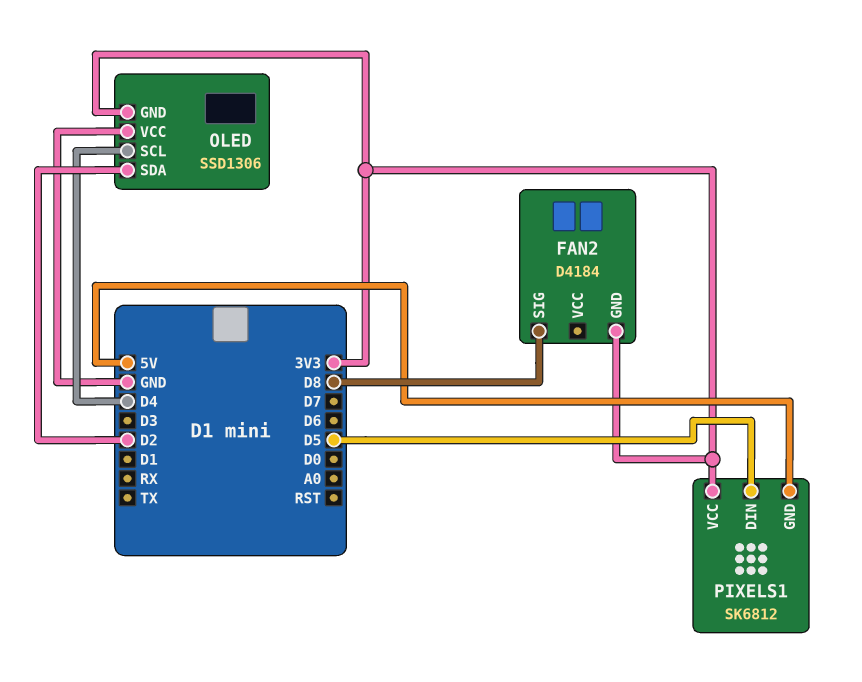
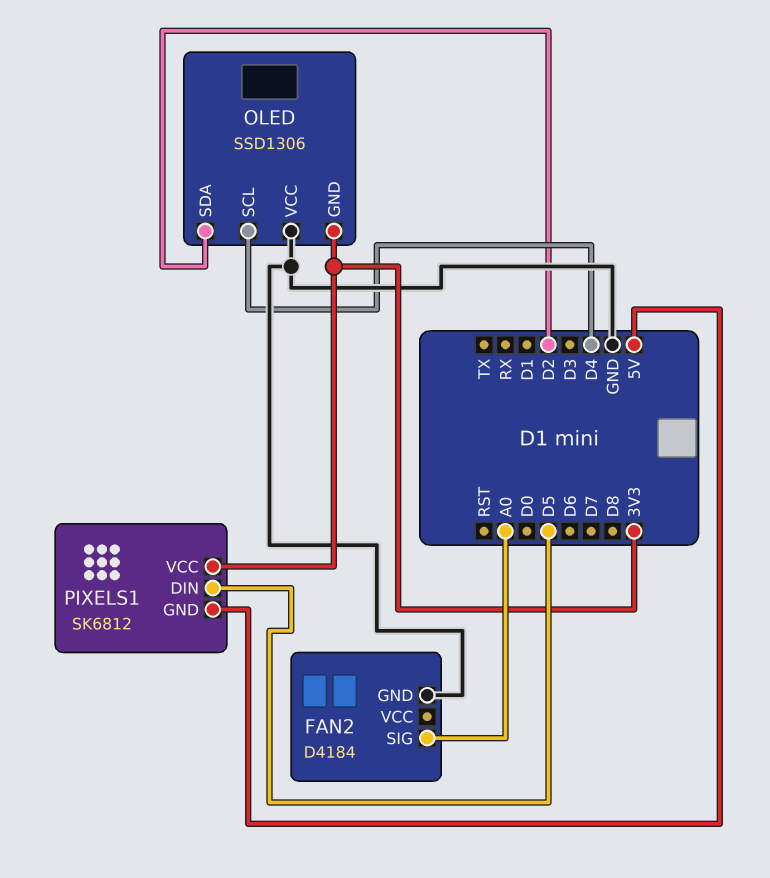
FAN2 pin GND: 3V3 -> GND
FAN2 pin SIG: D8 -> A0

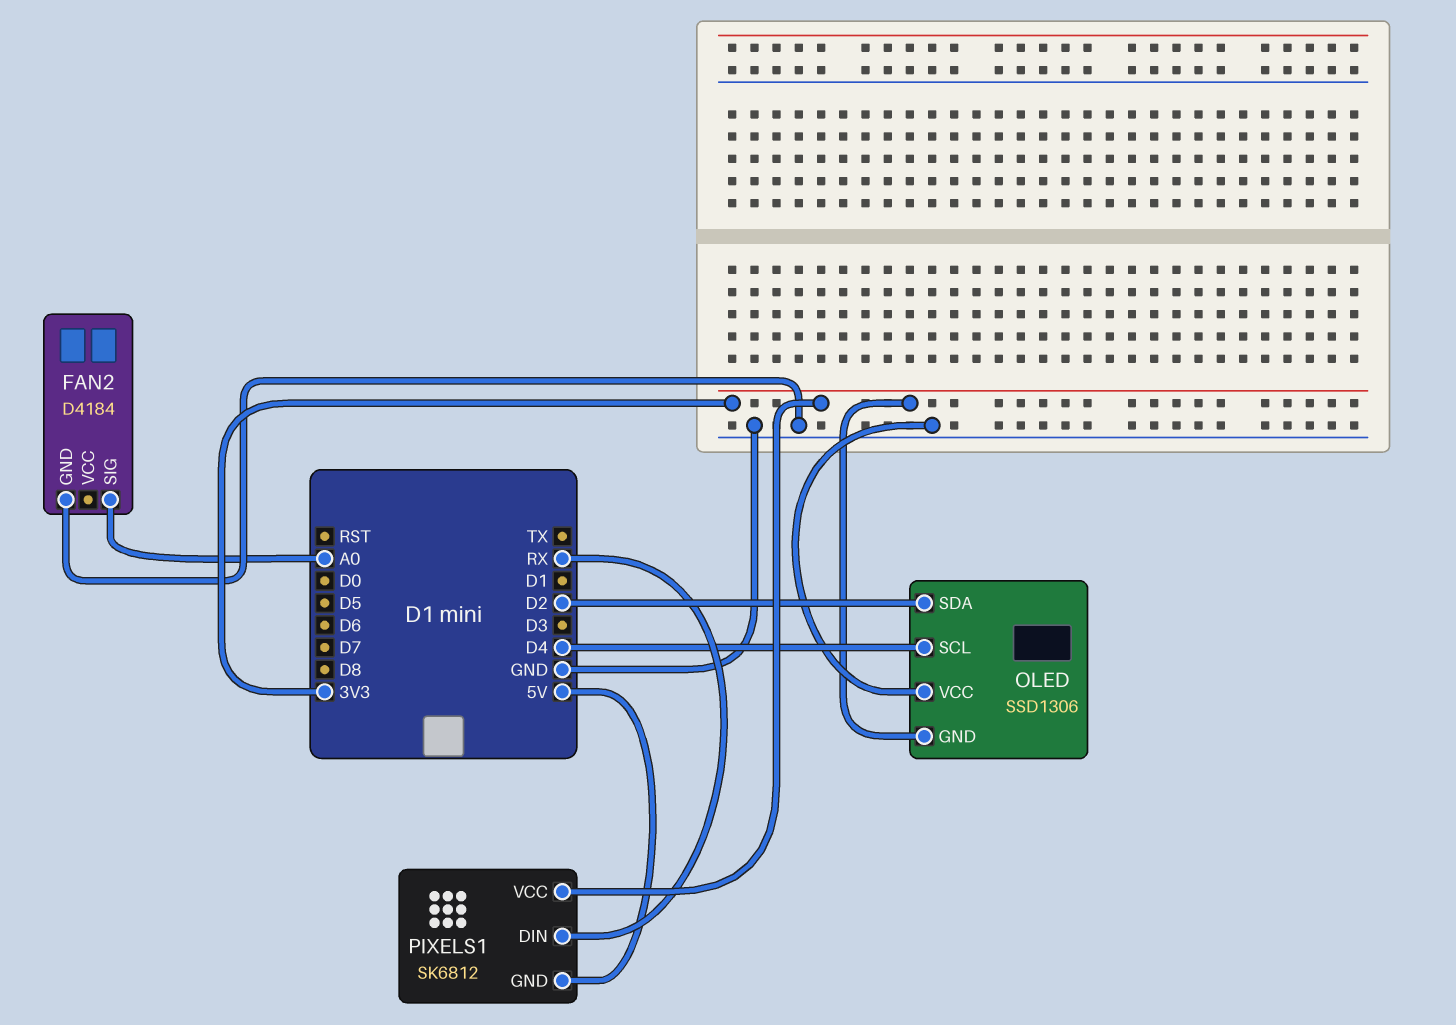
PIXELS1 pin DIN: D5 -> RX

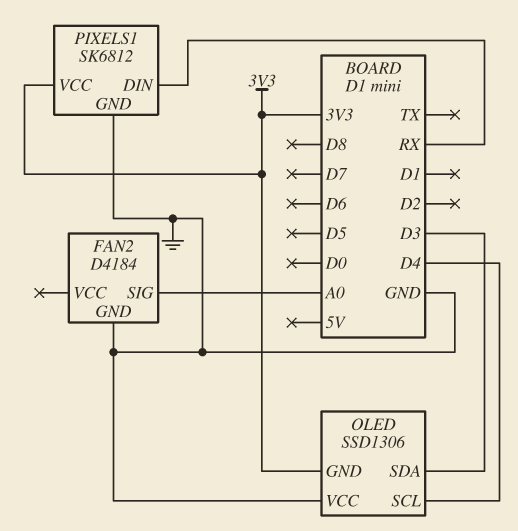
OLED pin SDA: D2 -> D3
PIXELS1 pin GND: 5V -> GND

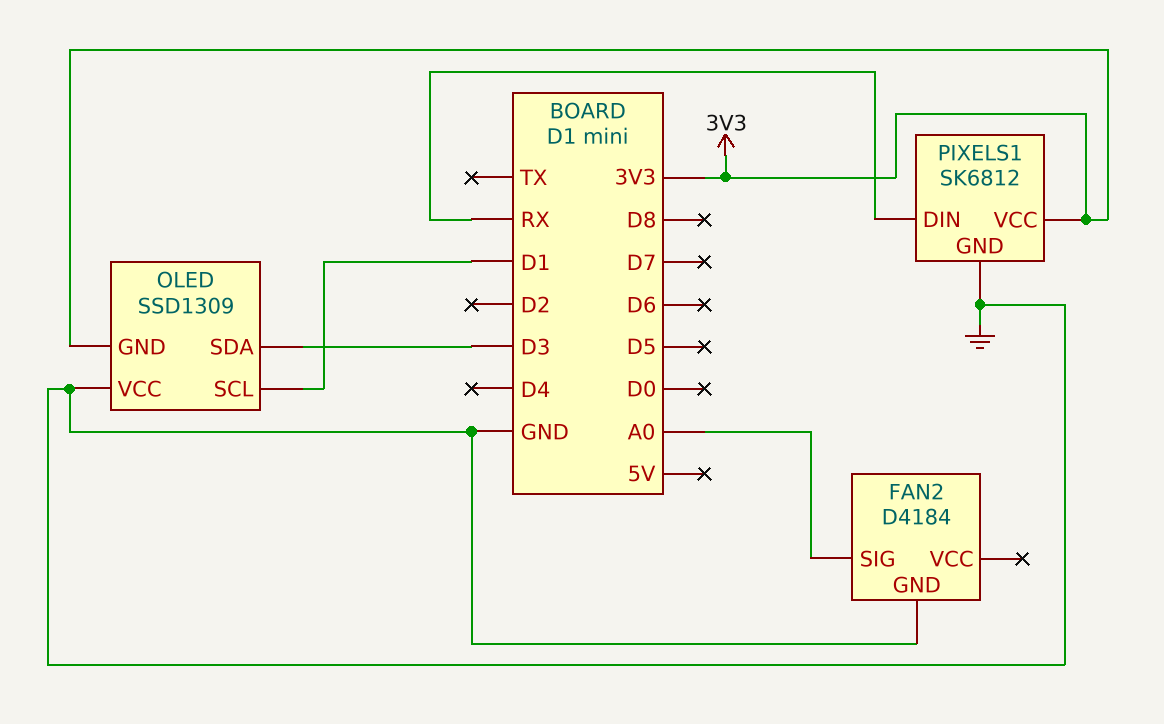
OLED: SSD1306 -> SSD1309
OLED pin SCL: D4 -> D1

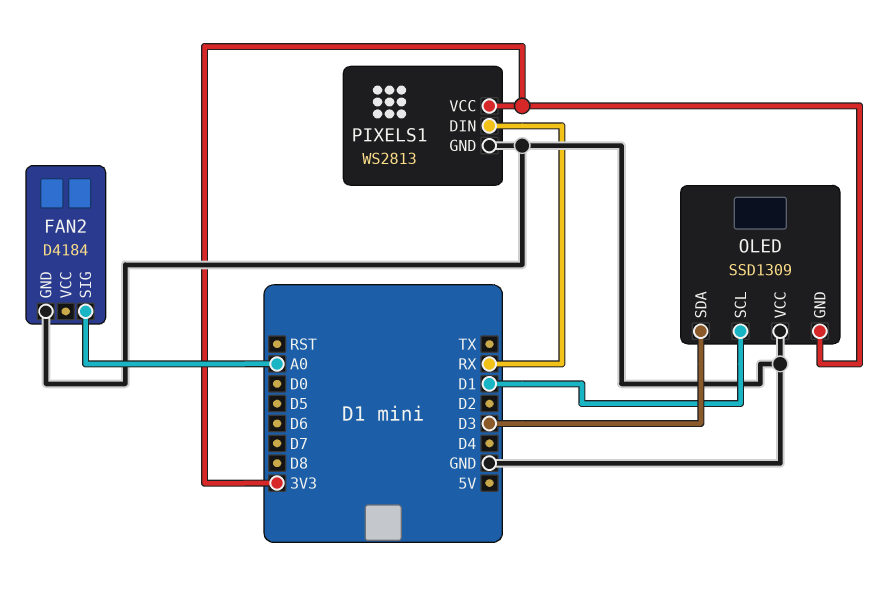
PIXELS1: SK6812 -> WS2813

